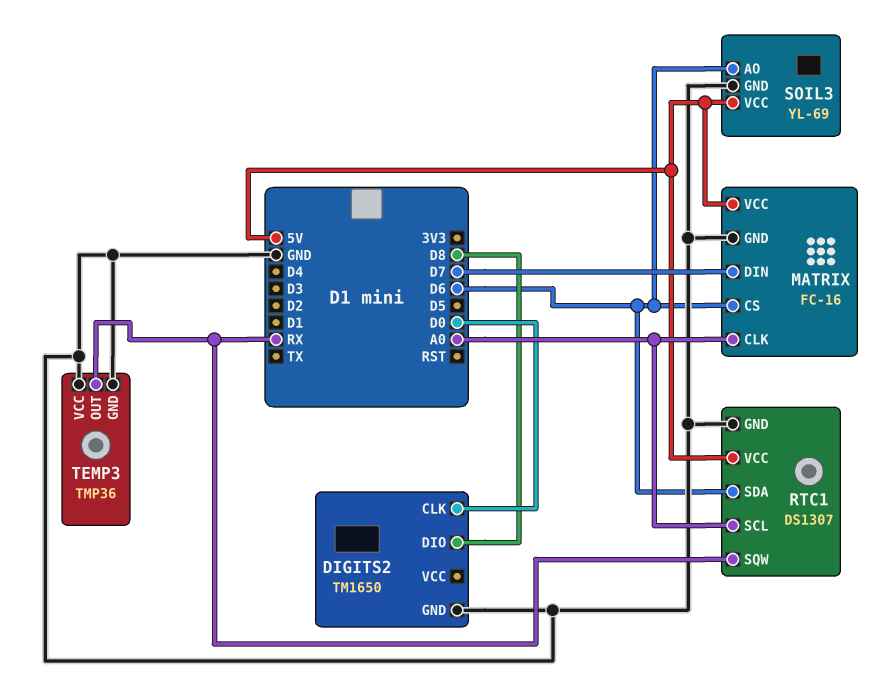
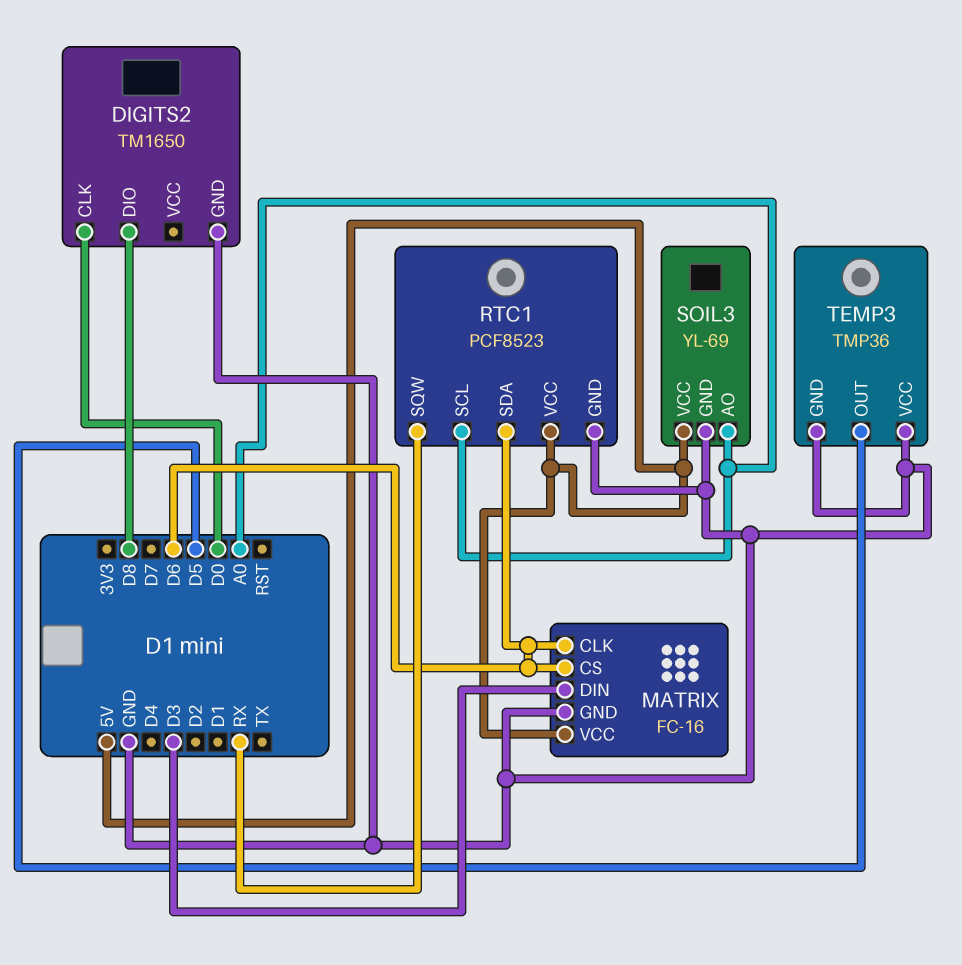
MATRIX pin CLK: A0 -> D6
MATRIX pin DIN: D7 -> D3
RTC1: DS1307 -> PCF8523
SOIL3 pin AO: D6 -> A0
TEMP3 pin OUT: RX -> D5

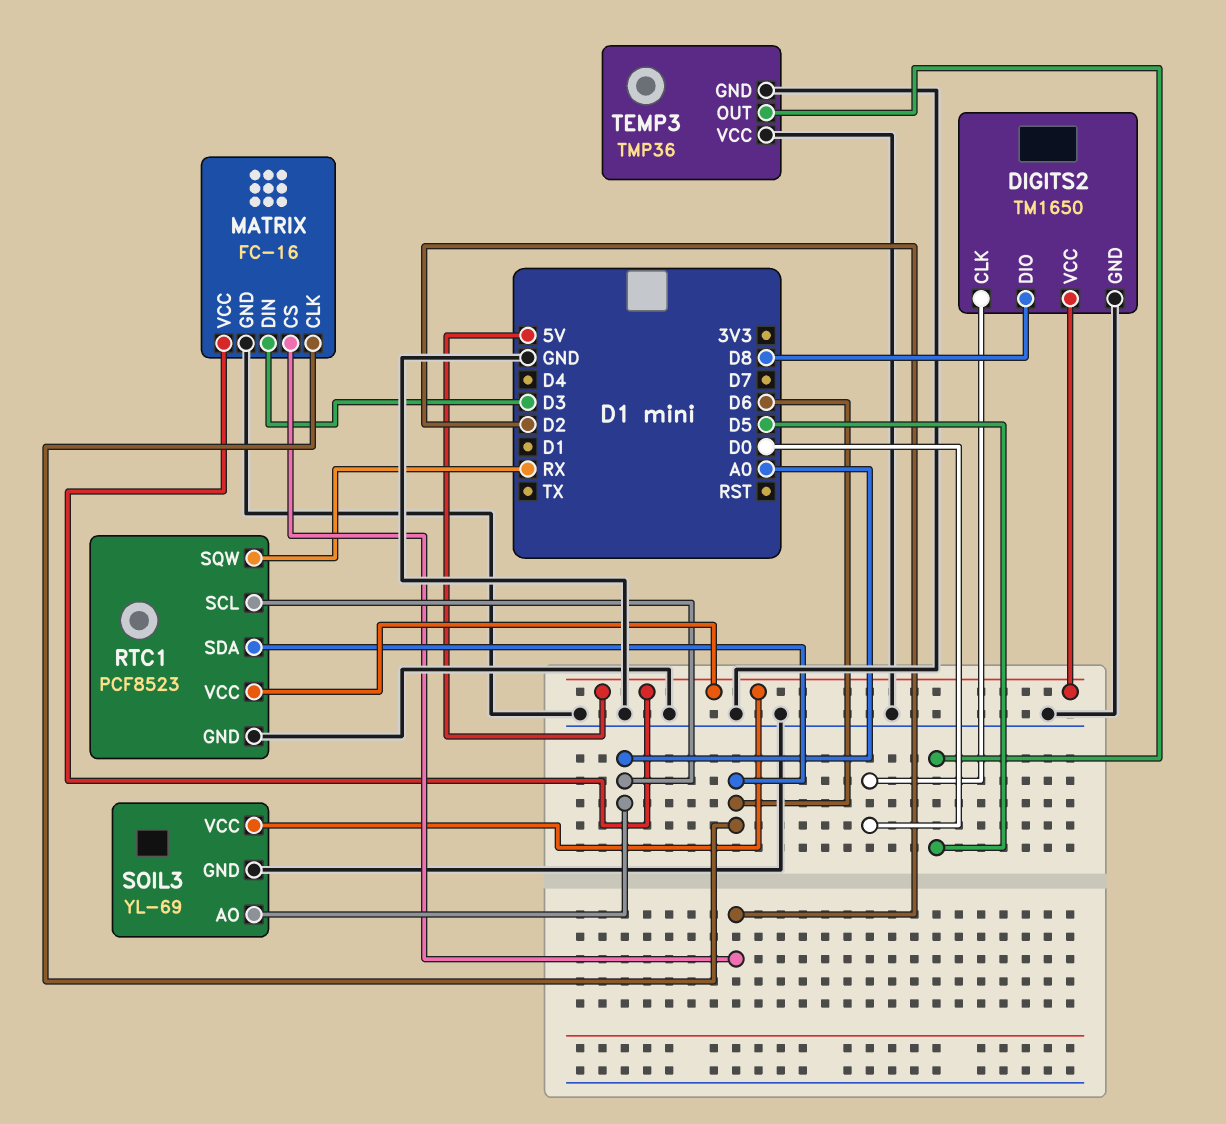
DIGITS2 pin VCC: none -> 5V
MATRIX pin CS: D6 -> D2

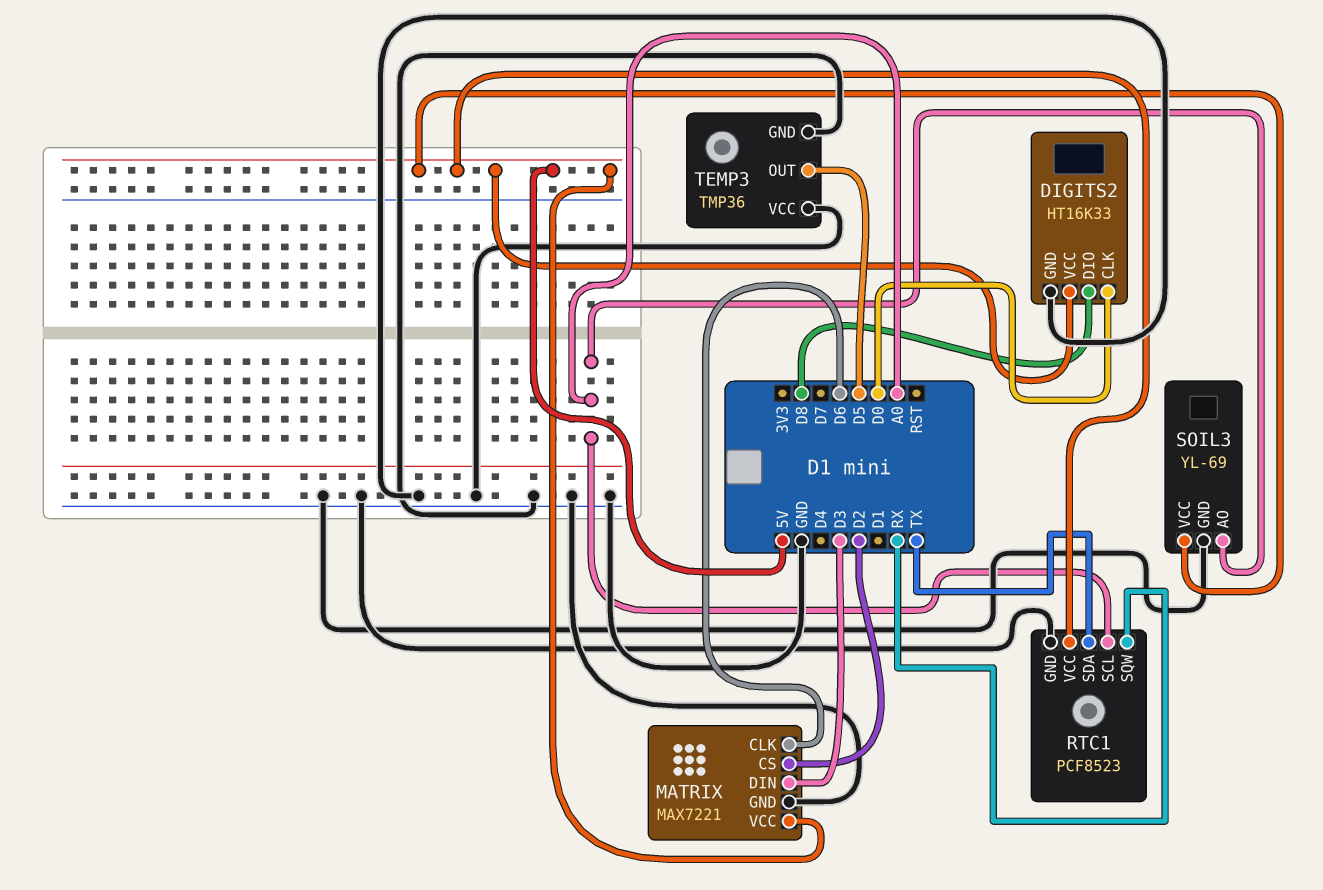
DIGITS2: TM1650 -> HT16K33
MATRIX: FC-16 -> MAX7221
RTC1 pin SDA: D6 -> TX

